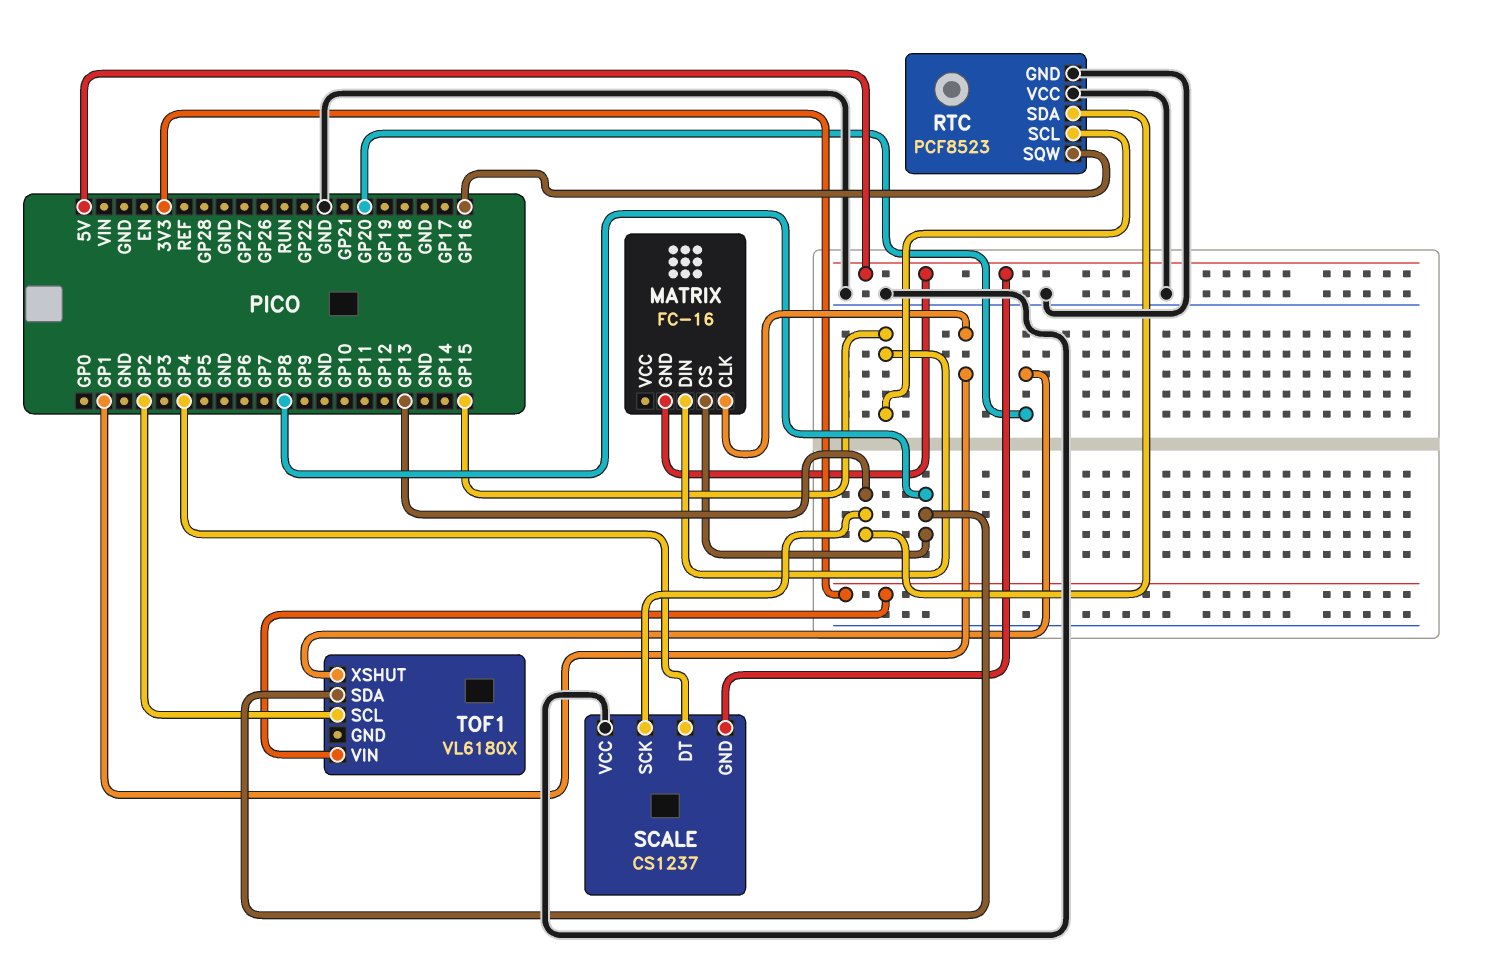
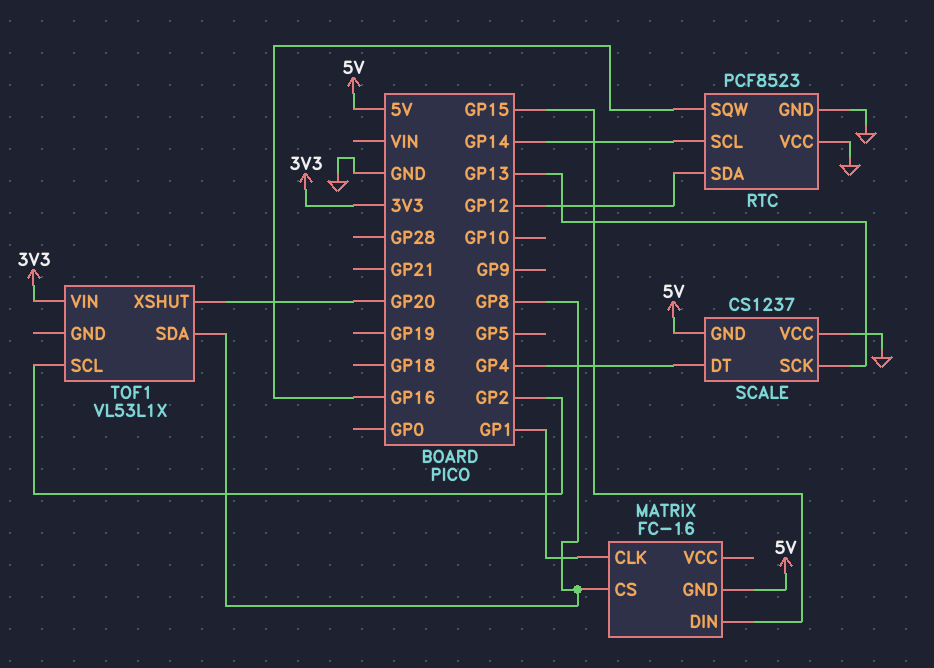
RTC pin SCL: GP15 -> GP14
RTC pin SDA: GP13 -> GP12
TOF1: VL6180X -> VL53L1X

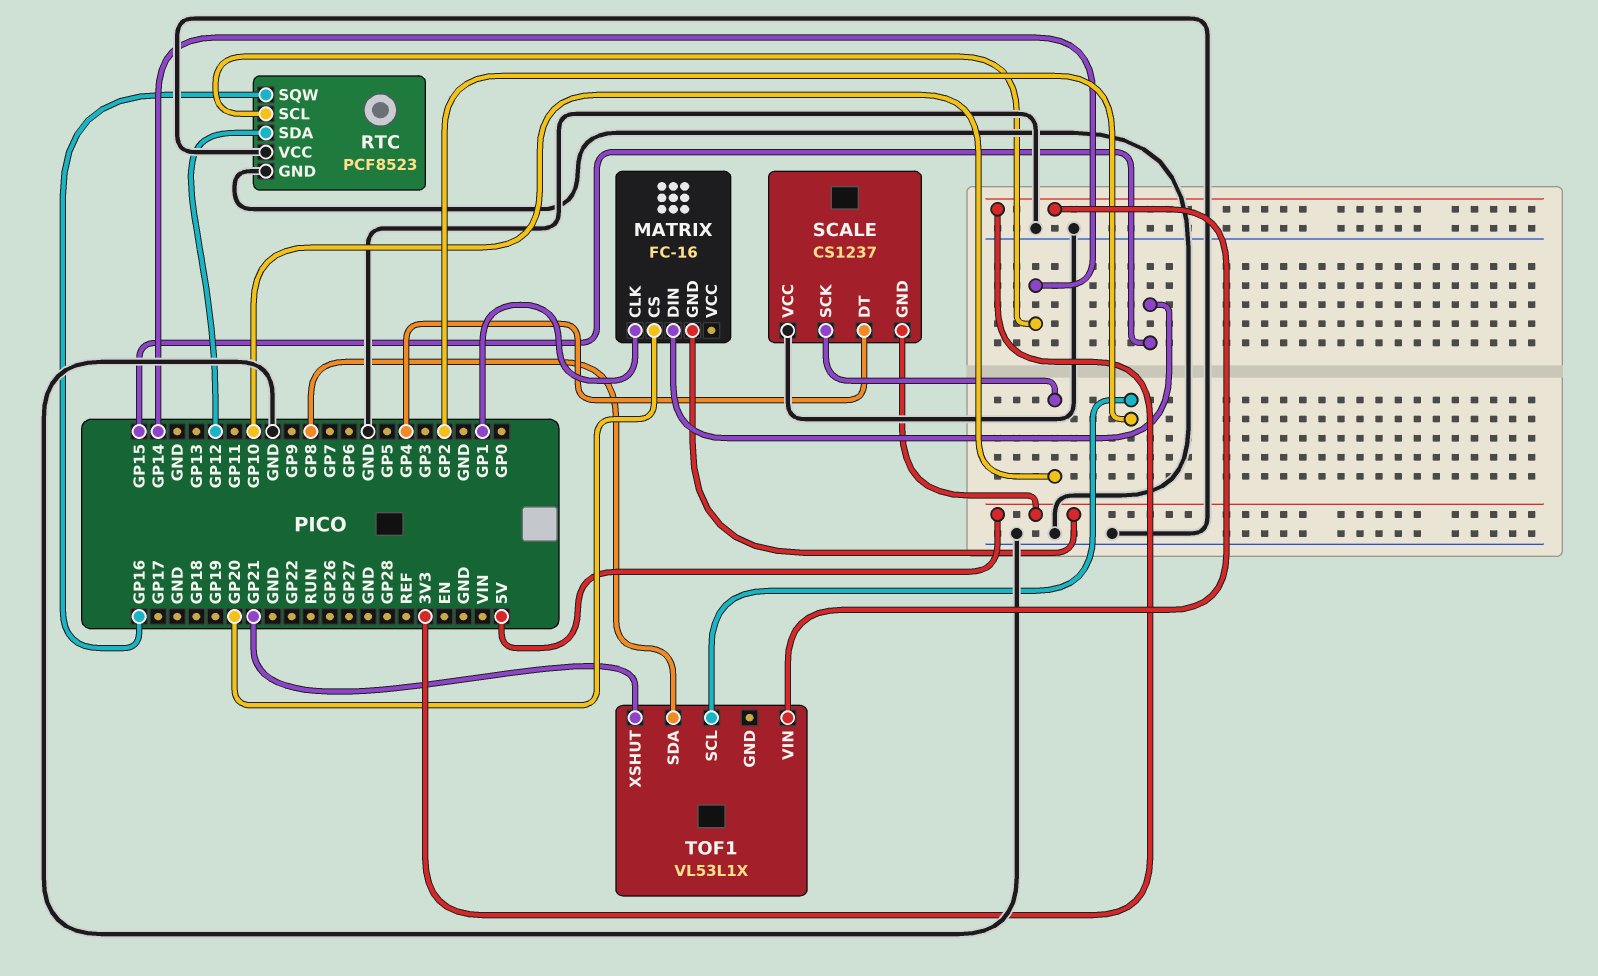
MATRIX pin CS: GP8 -> GP20
SCALE pin SCK: GP13 -> GP10
TOF1 pin XSHUT: GP20 -> GP21

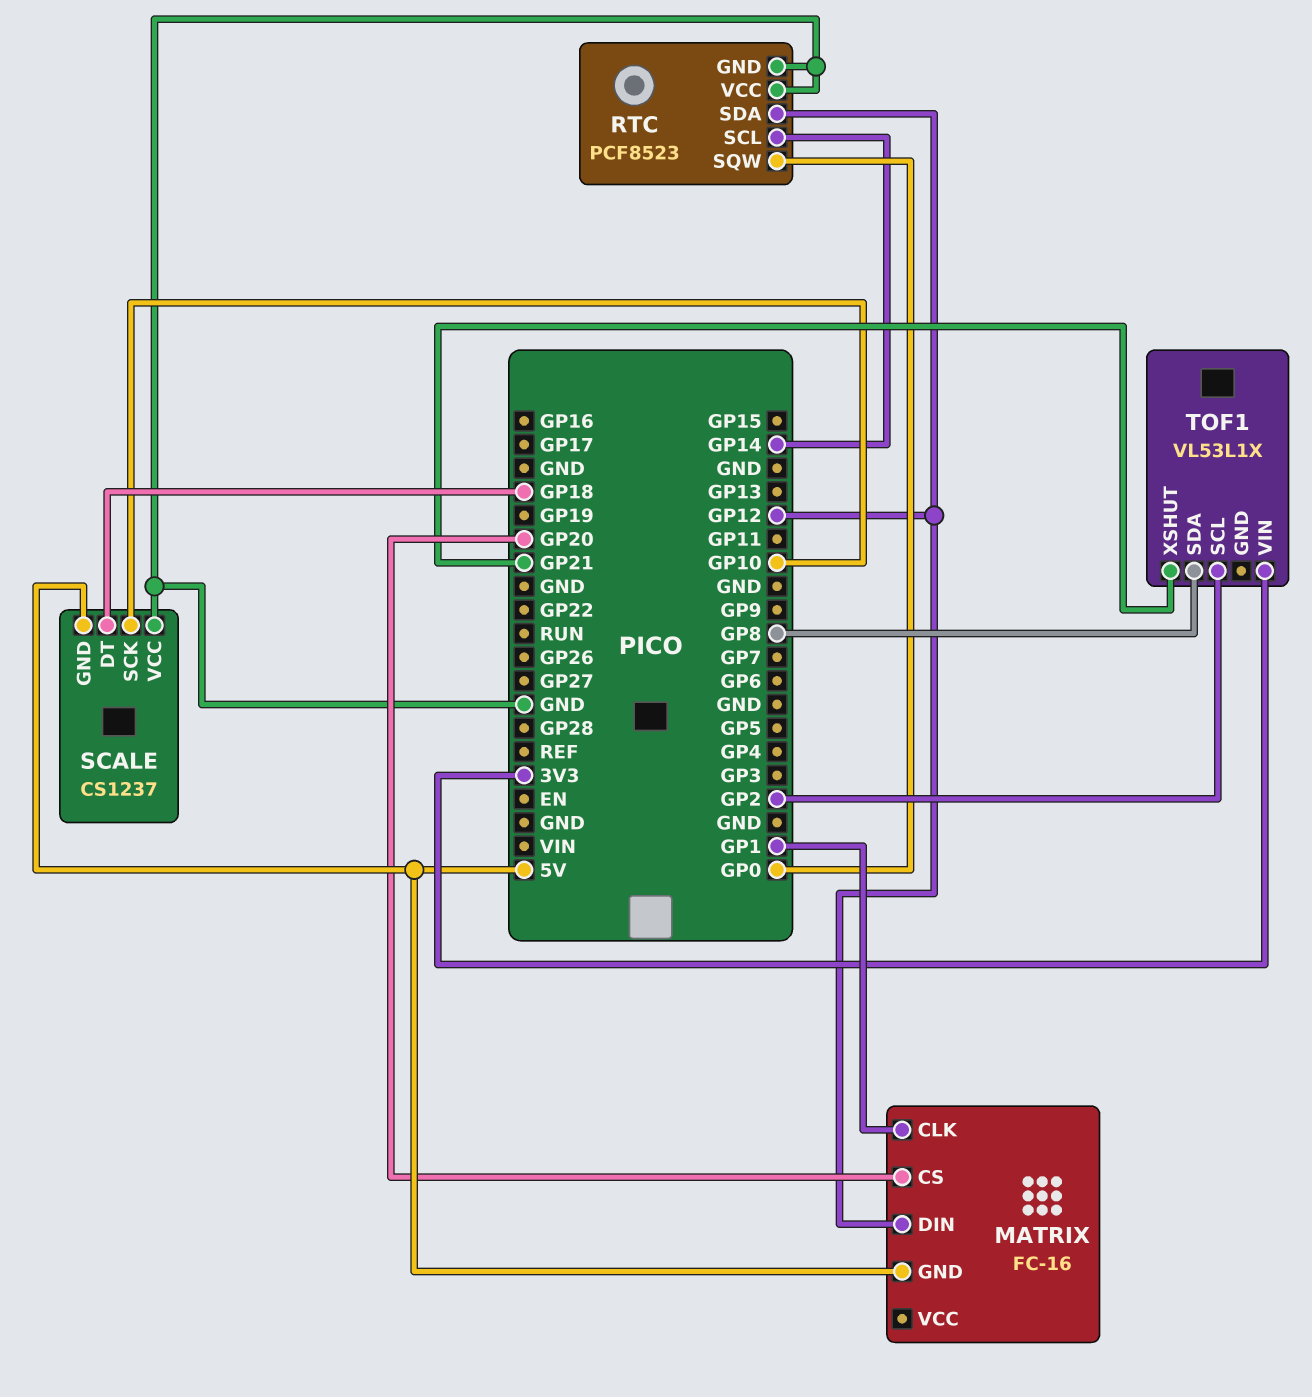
MATRIX pin DIN: GP15 -> GP12
RTC pin SQW: GP16 -> GP0
SCALE pin DT: GP4 -> GP18

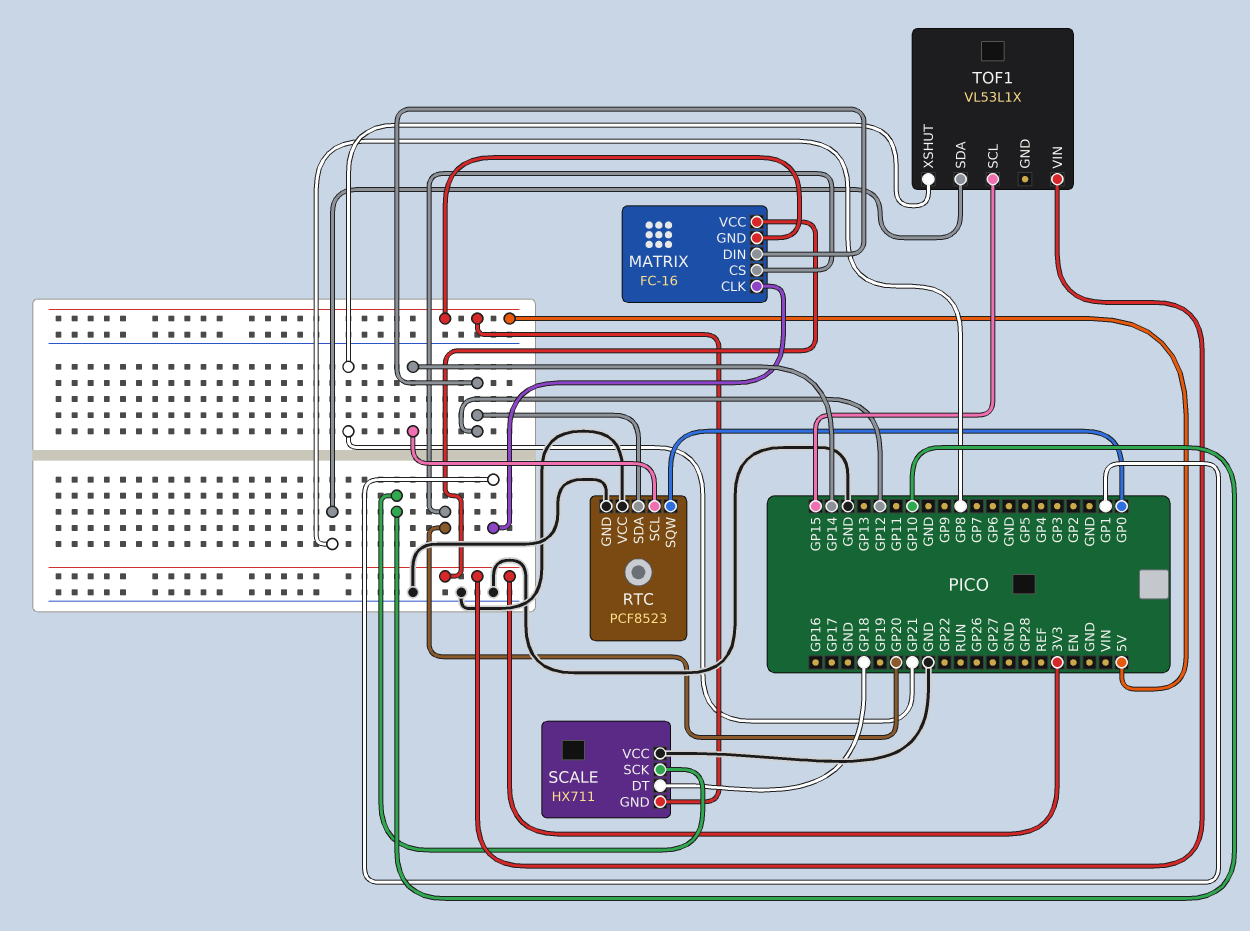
MATRIX pin VCC: none -> 3V3
SCALE: CS1237 -> HX711
TOF1 pin SCL: GP2 -> GP15

